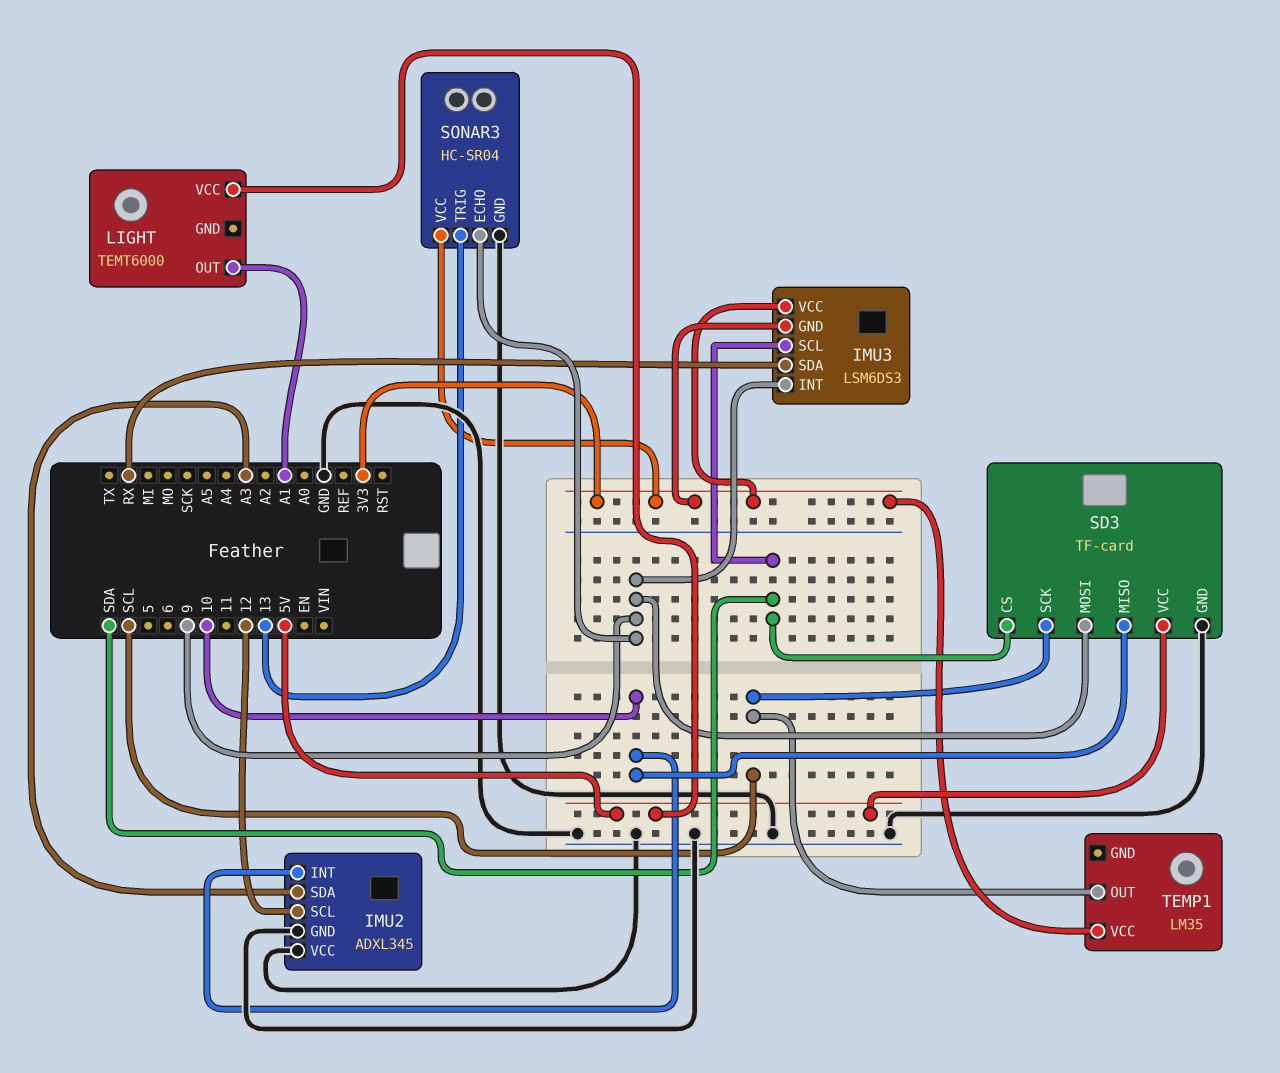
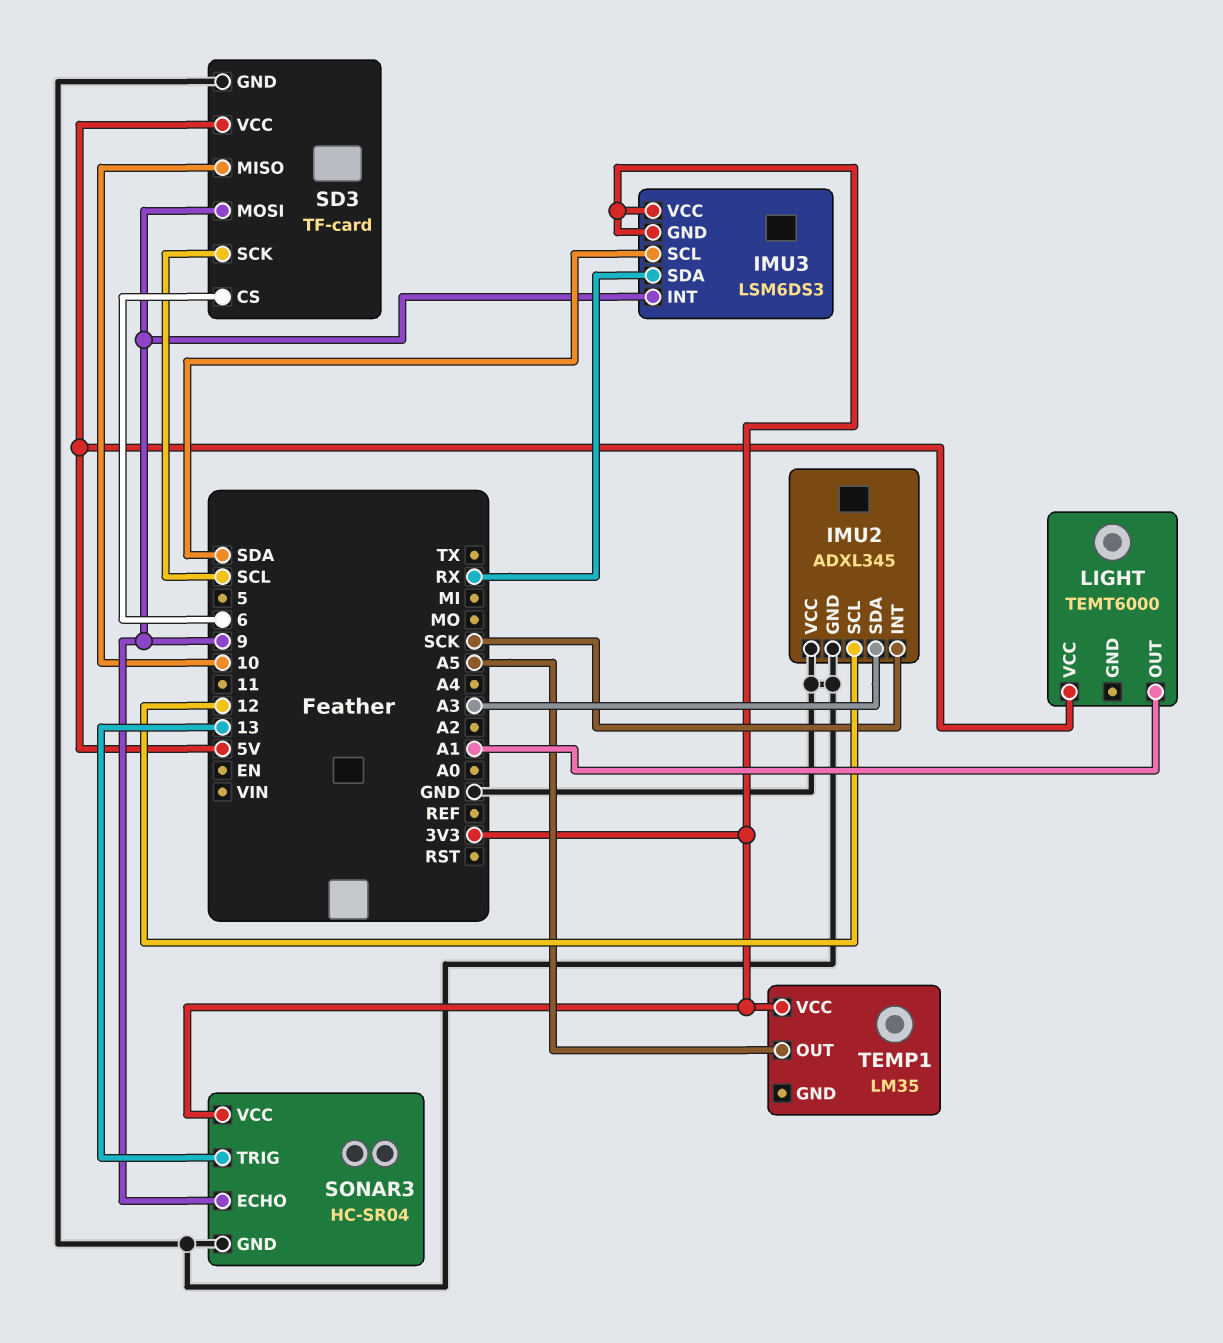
IMU2 pin INT: 10 -> SCK
SD3 pin CS: SDA -> 6
TEMP1 pin OUT: SCL -> A5

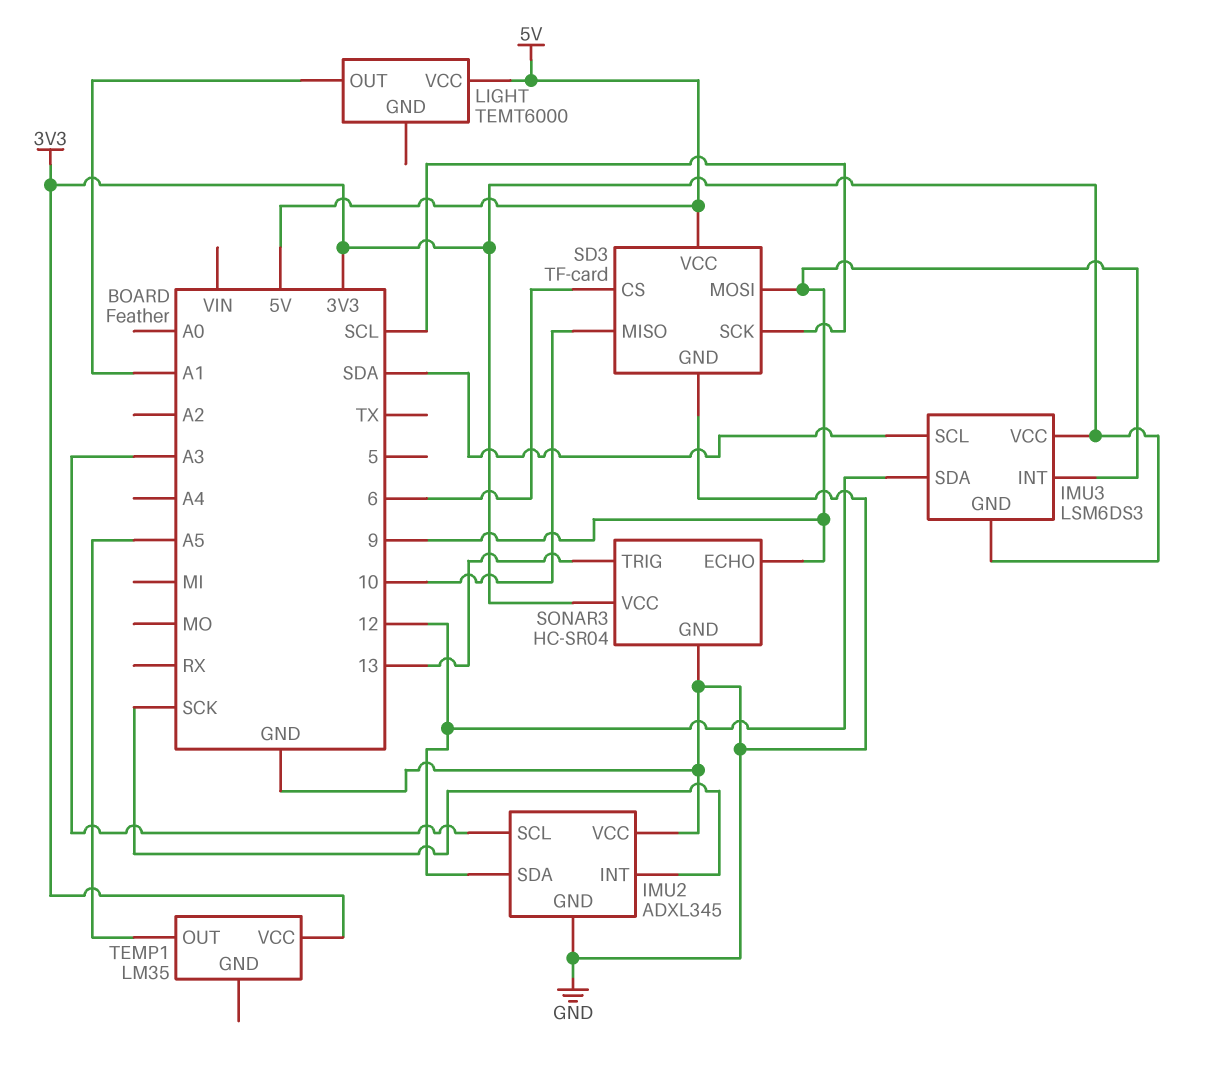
IMU2 pin SCL: 12 -> A3
IMU2 pin SDA: A3 -> 12
IMU3 pin SDA: RX -> 12

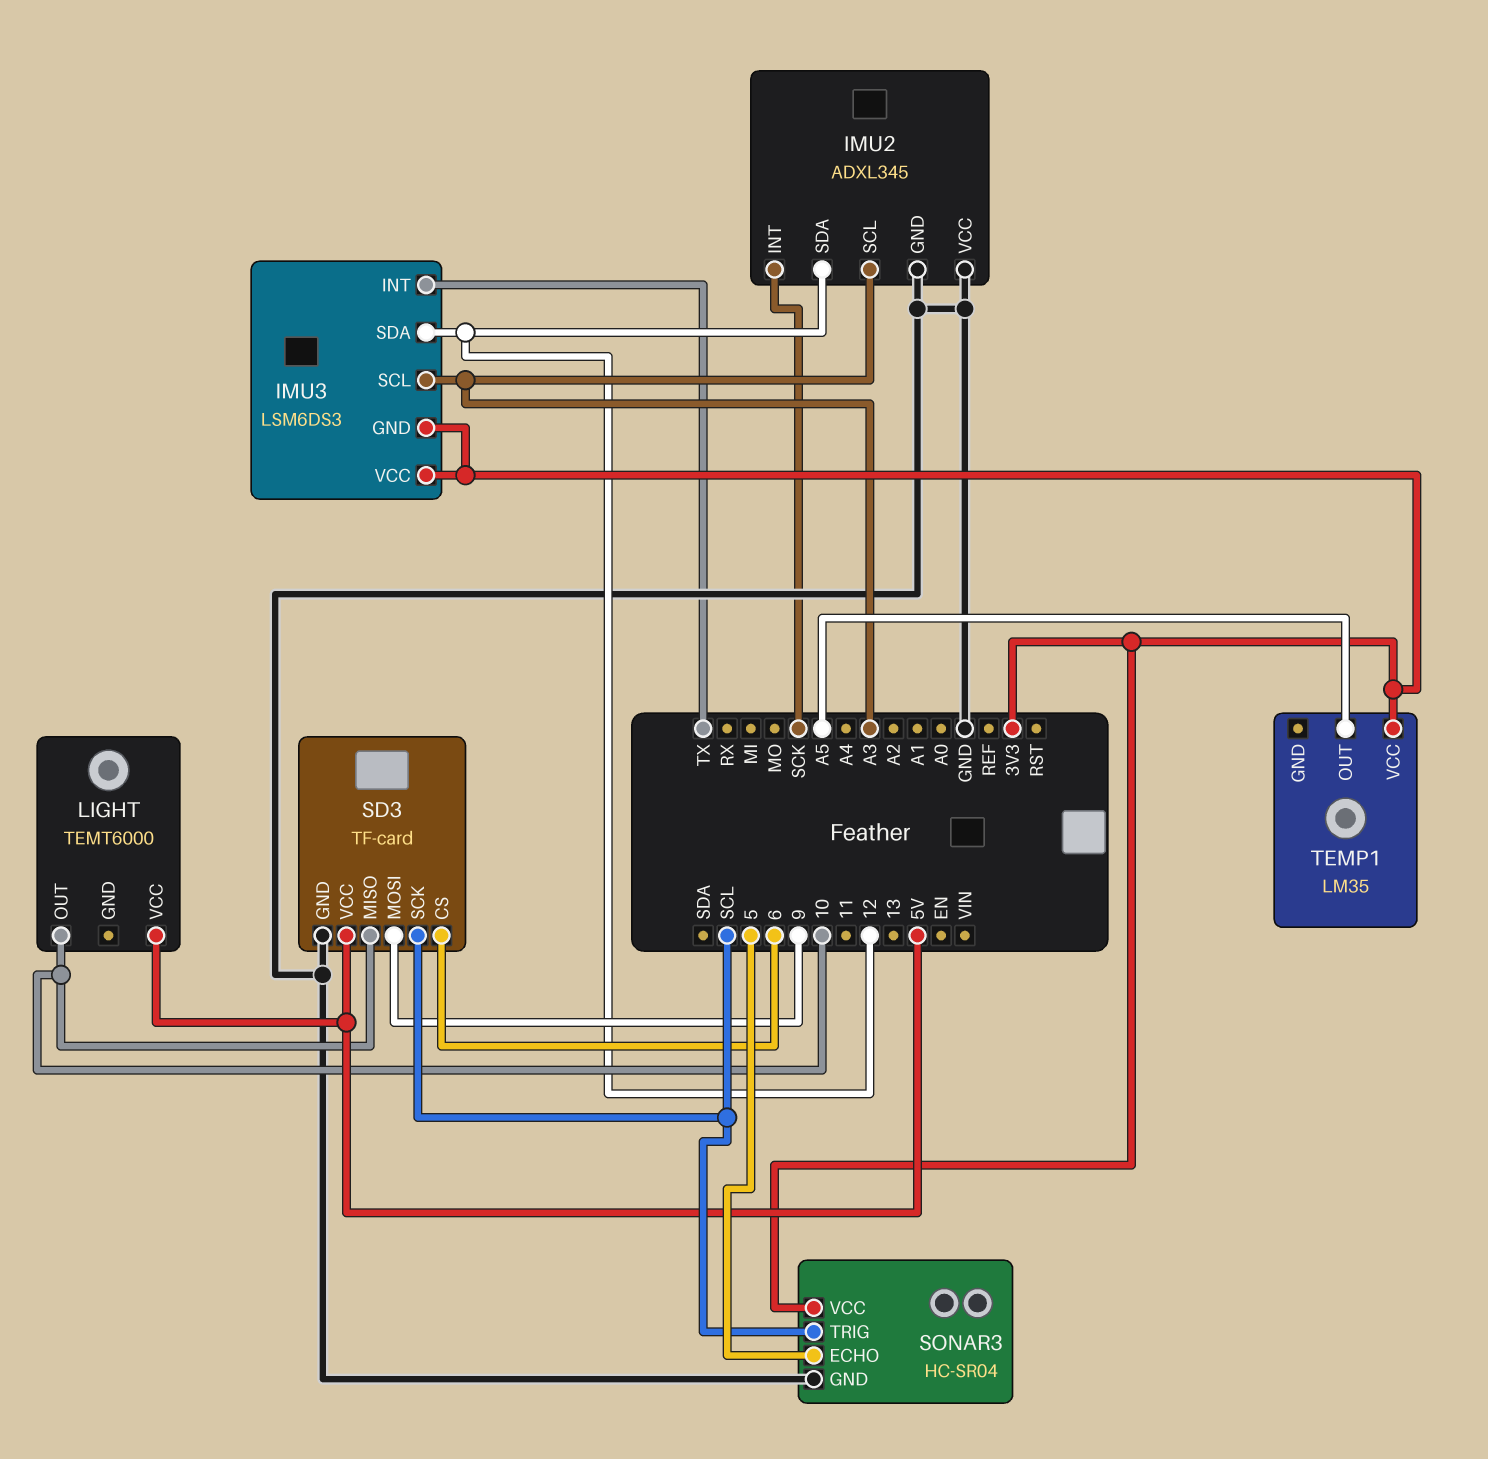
IMU3 pin INT: 9 -> TX
IMU3 pin SCL: SDA -> A3
LIGHT pin OUT: A1 -> 10
SONAR3 pin ECHO: 9 -> 5
SONAR3 pin TRIG: 13 -> SCL

